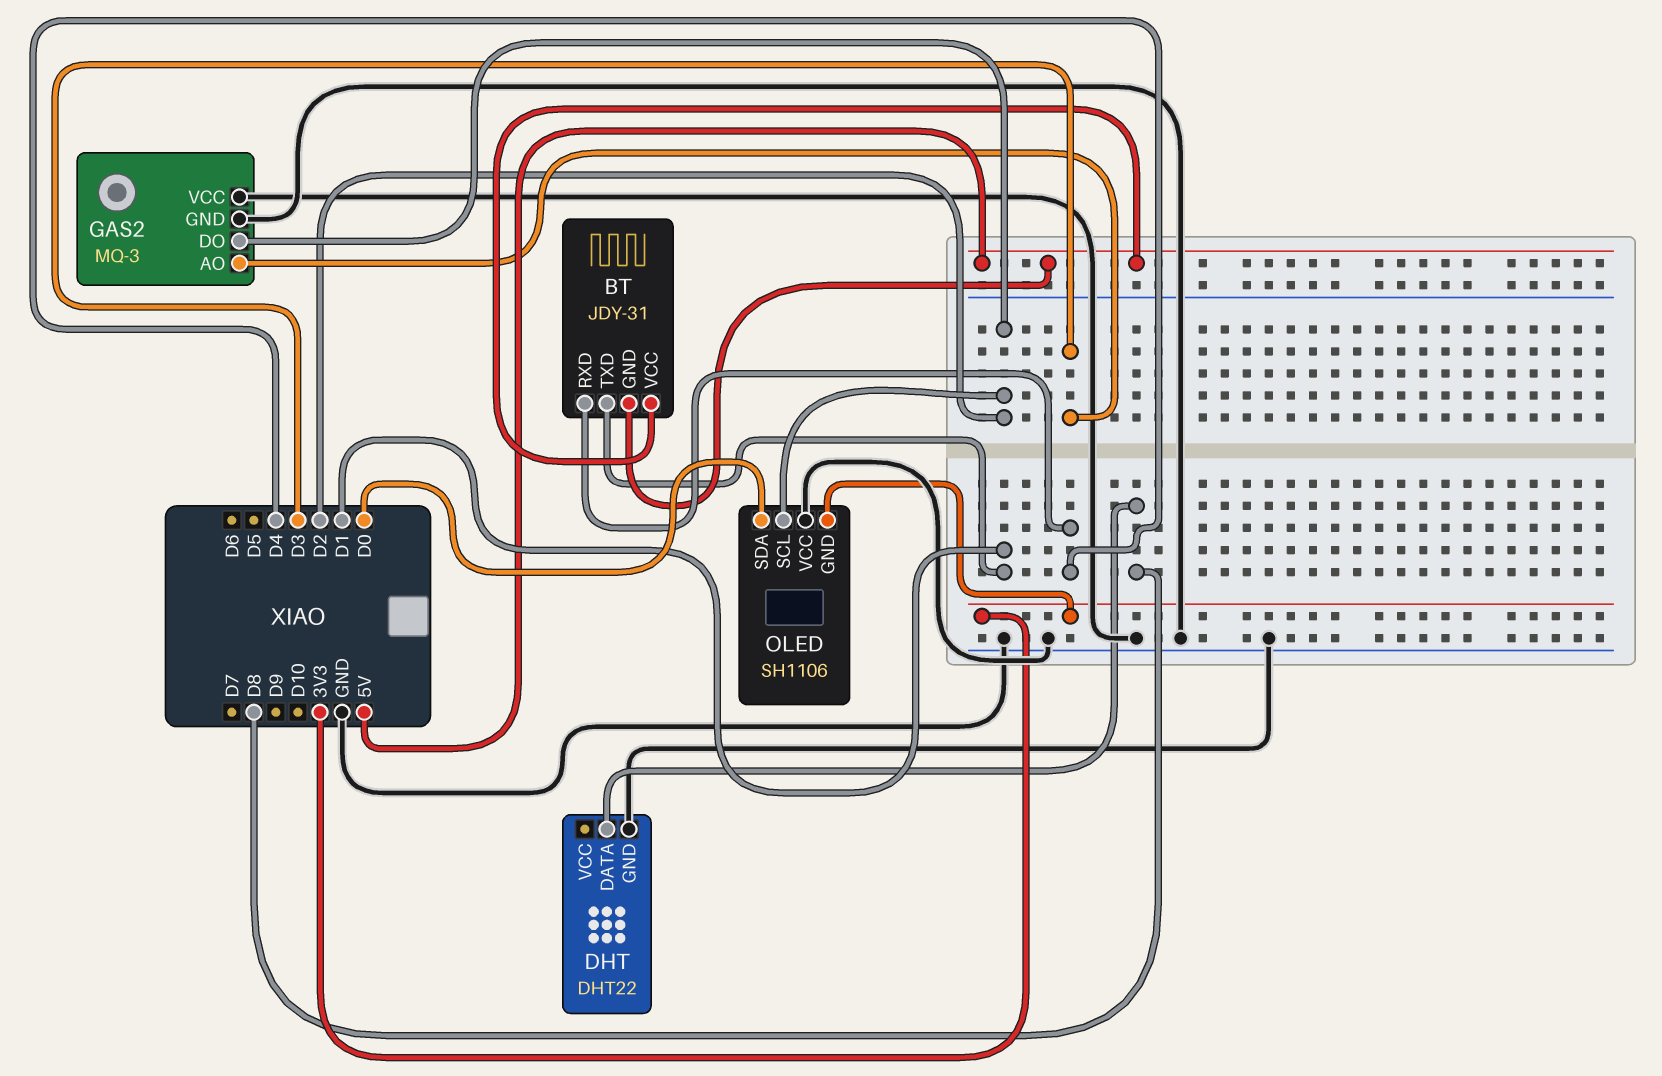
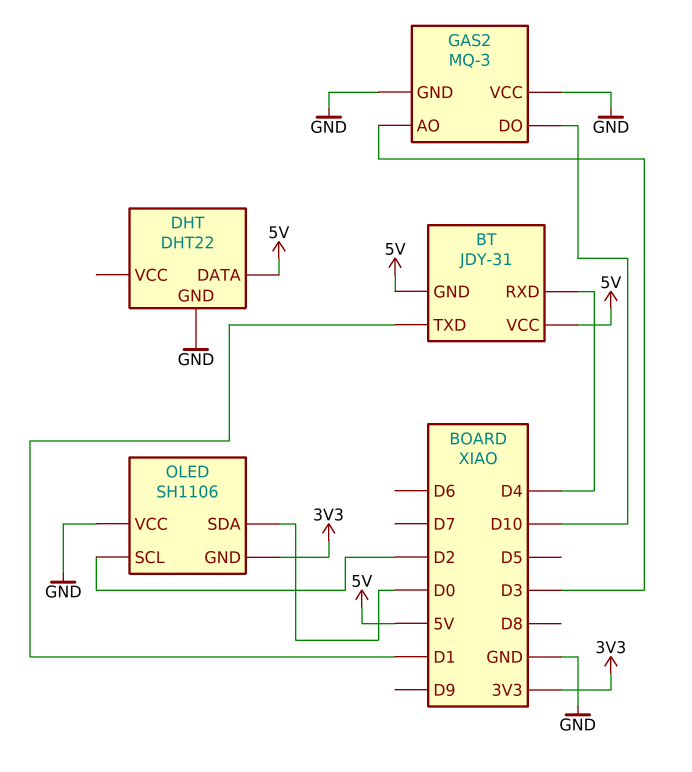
DHT pin DATA: D8 -> 5V
GAS2 pin DO: D2 -> D10

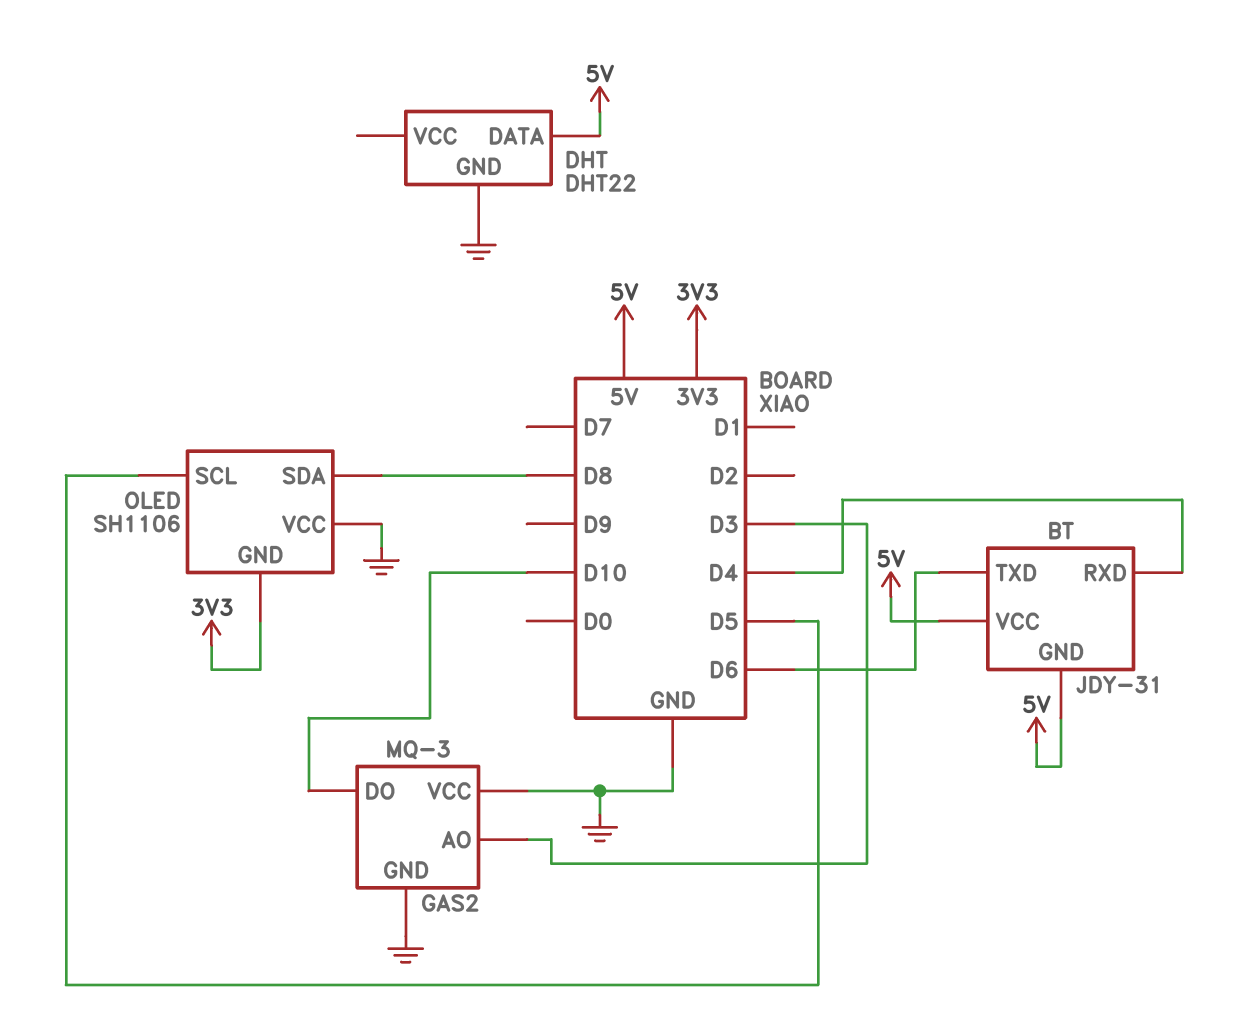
BT pin TXD: D1 -> D6
OLED pin SCL: D2 -> D5
OLED pin SDA: D0 -> D8

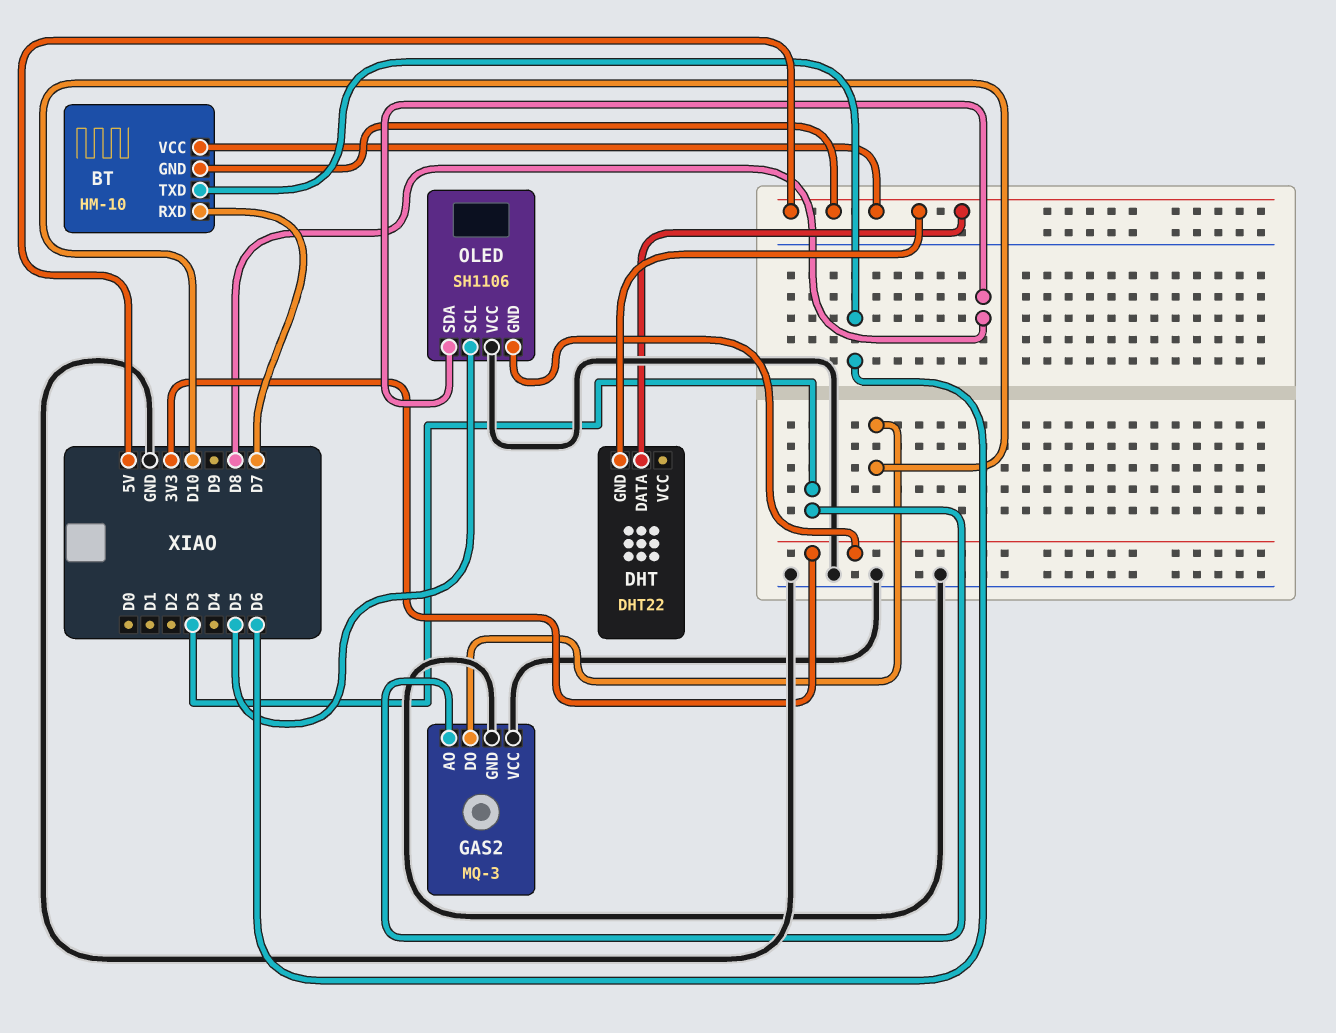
BT: JDY-31 -> HM-10
BT pin RXD: D4 -> D7
DHT pin GND: GND -> 5V

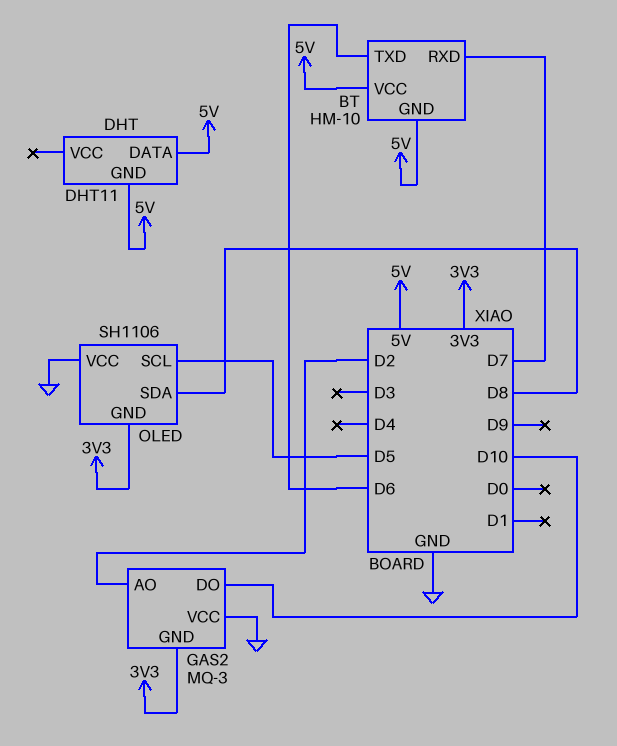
DHT: DHT22 -> DHT11
GAS2 pin AO: D3 -> D2
GAS2 pin GND: GND -> 3V3

